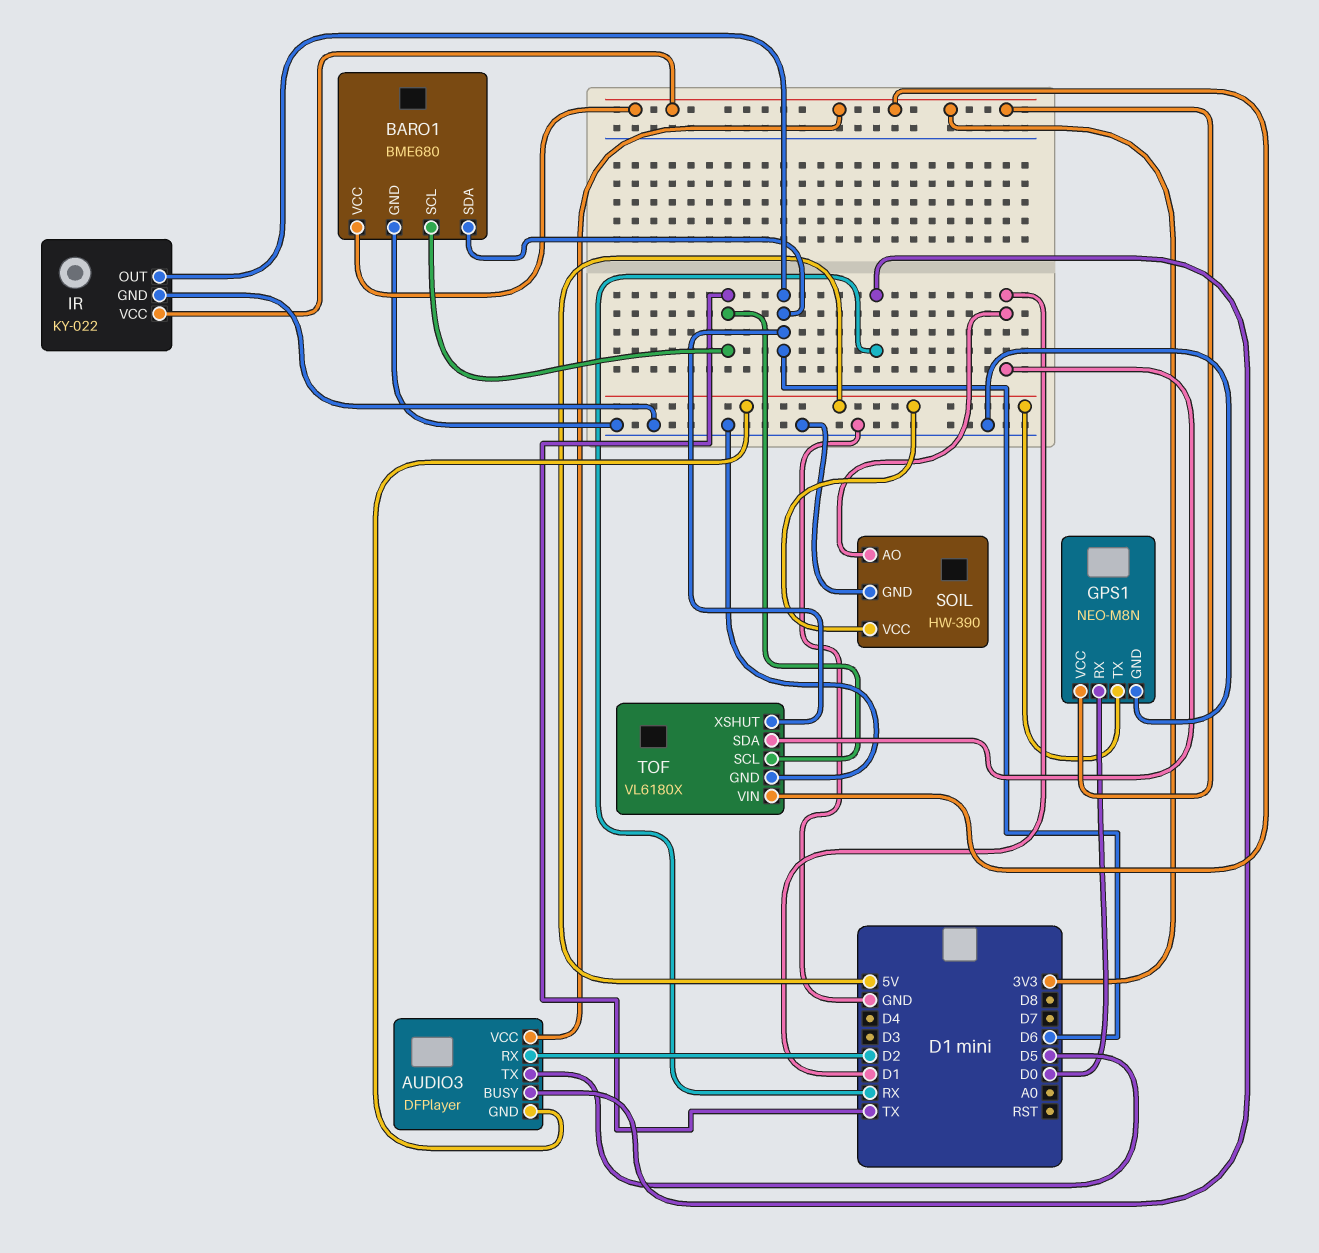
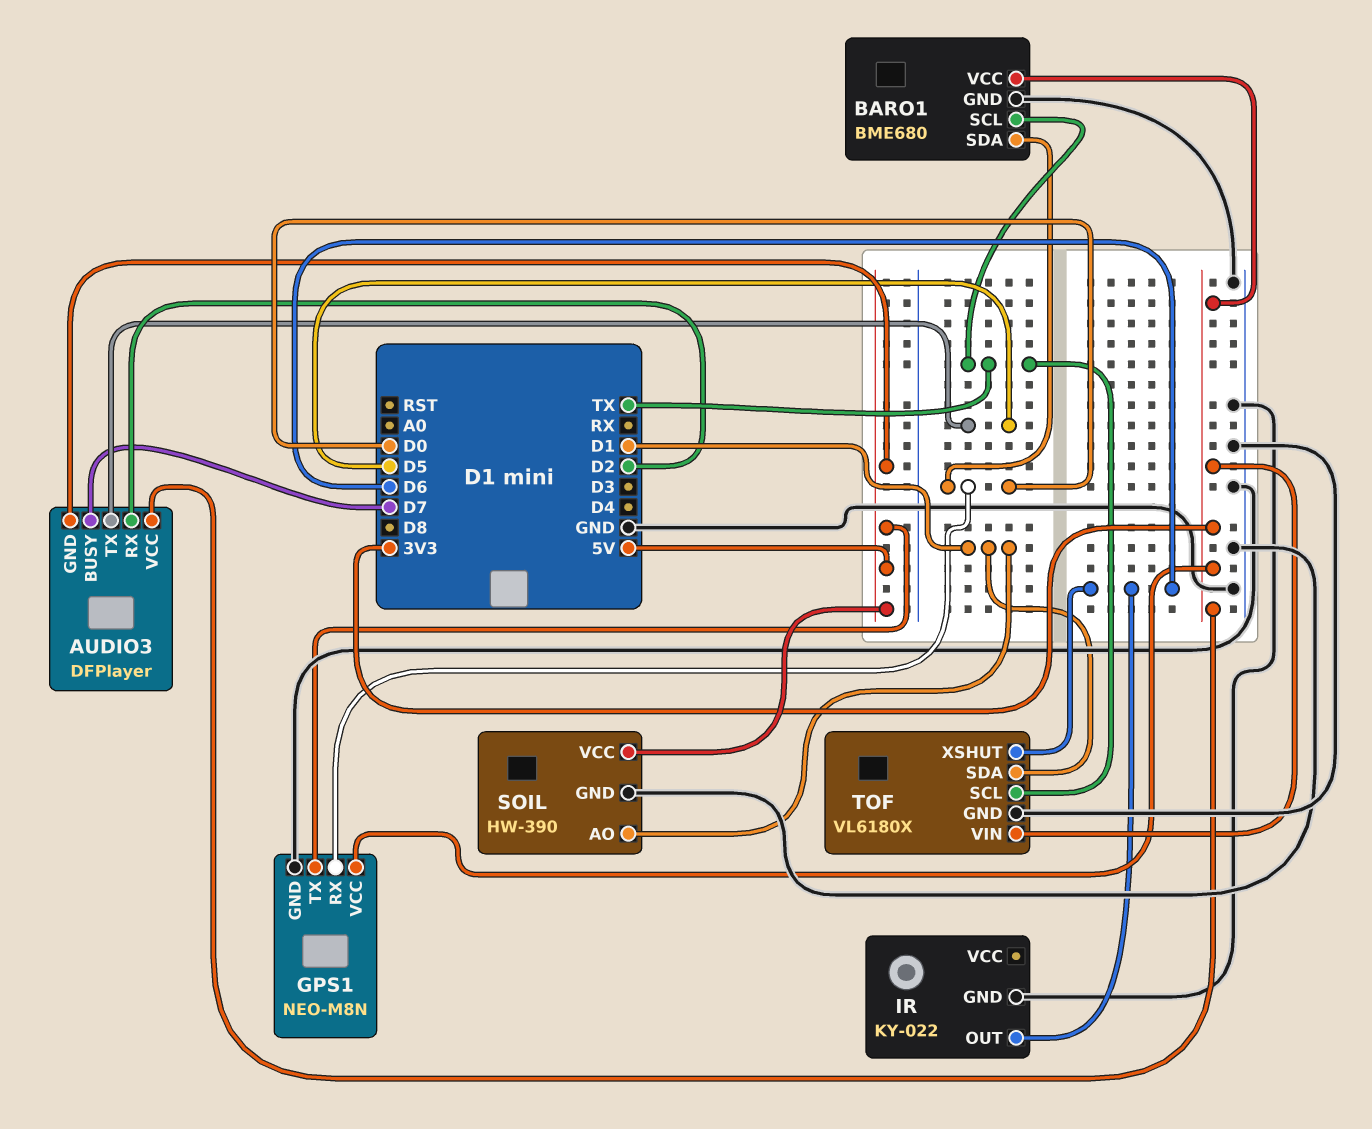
AUDIO3 pin BUSY: RX -> D7
BARO1 pin SDA: D6 -> D0
IR pin VCC: 3V3 -> none

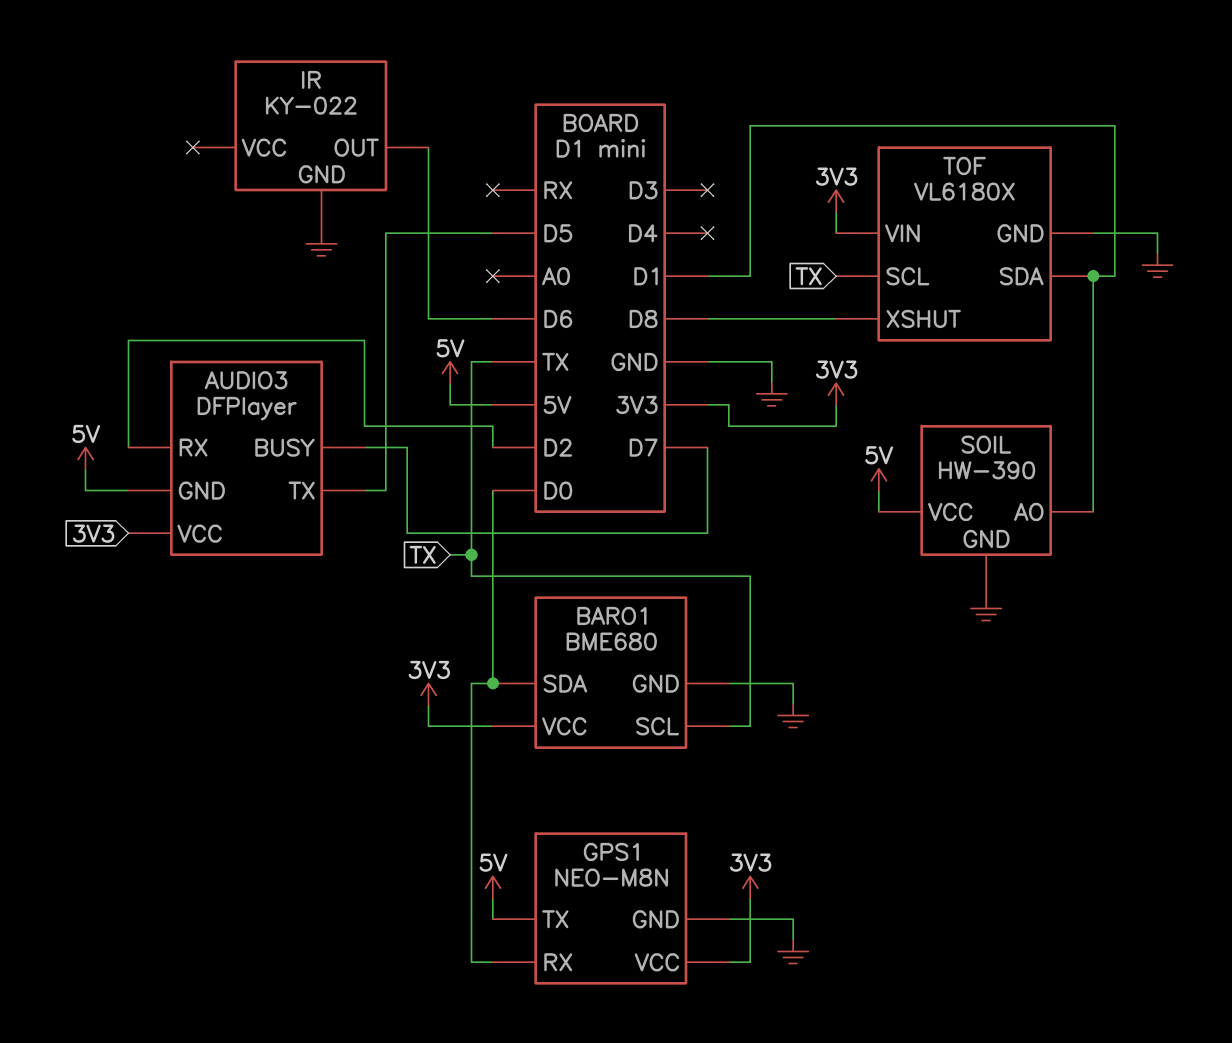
TOF pin XSHUT: D6 -> D8

